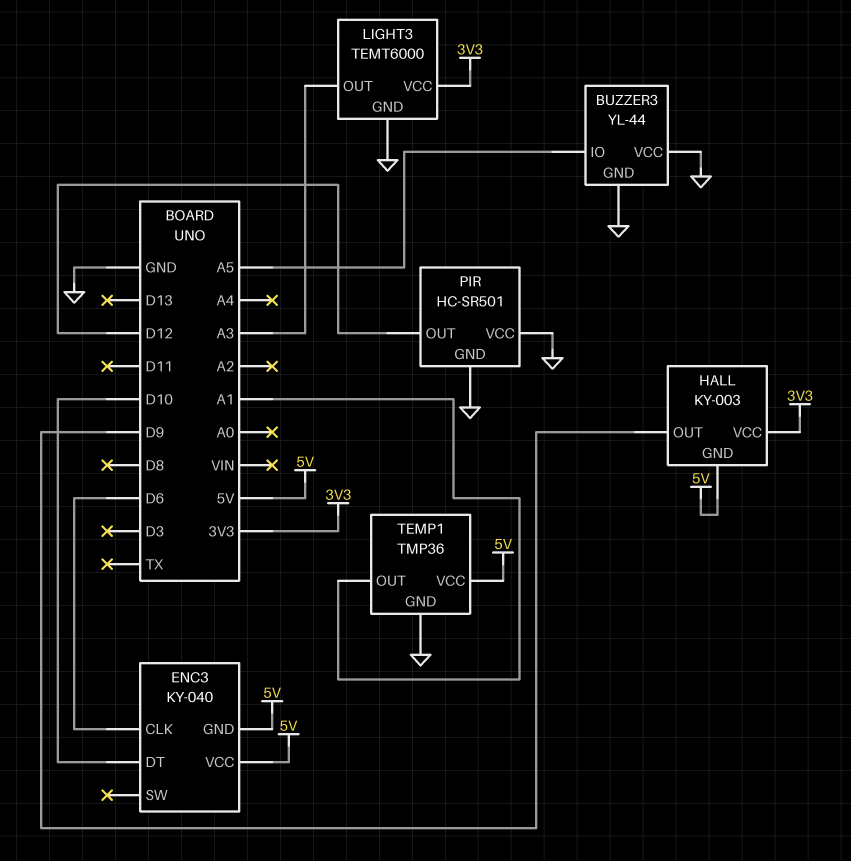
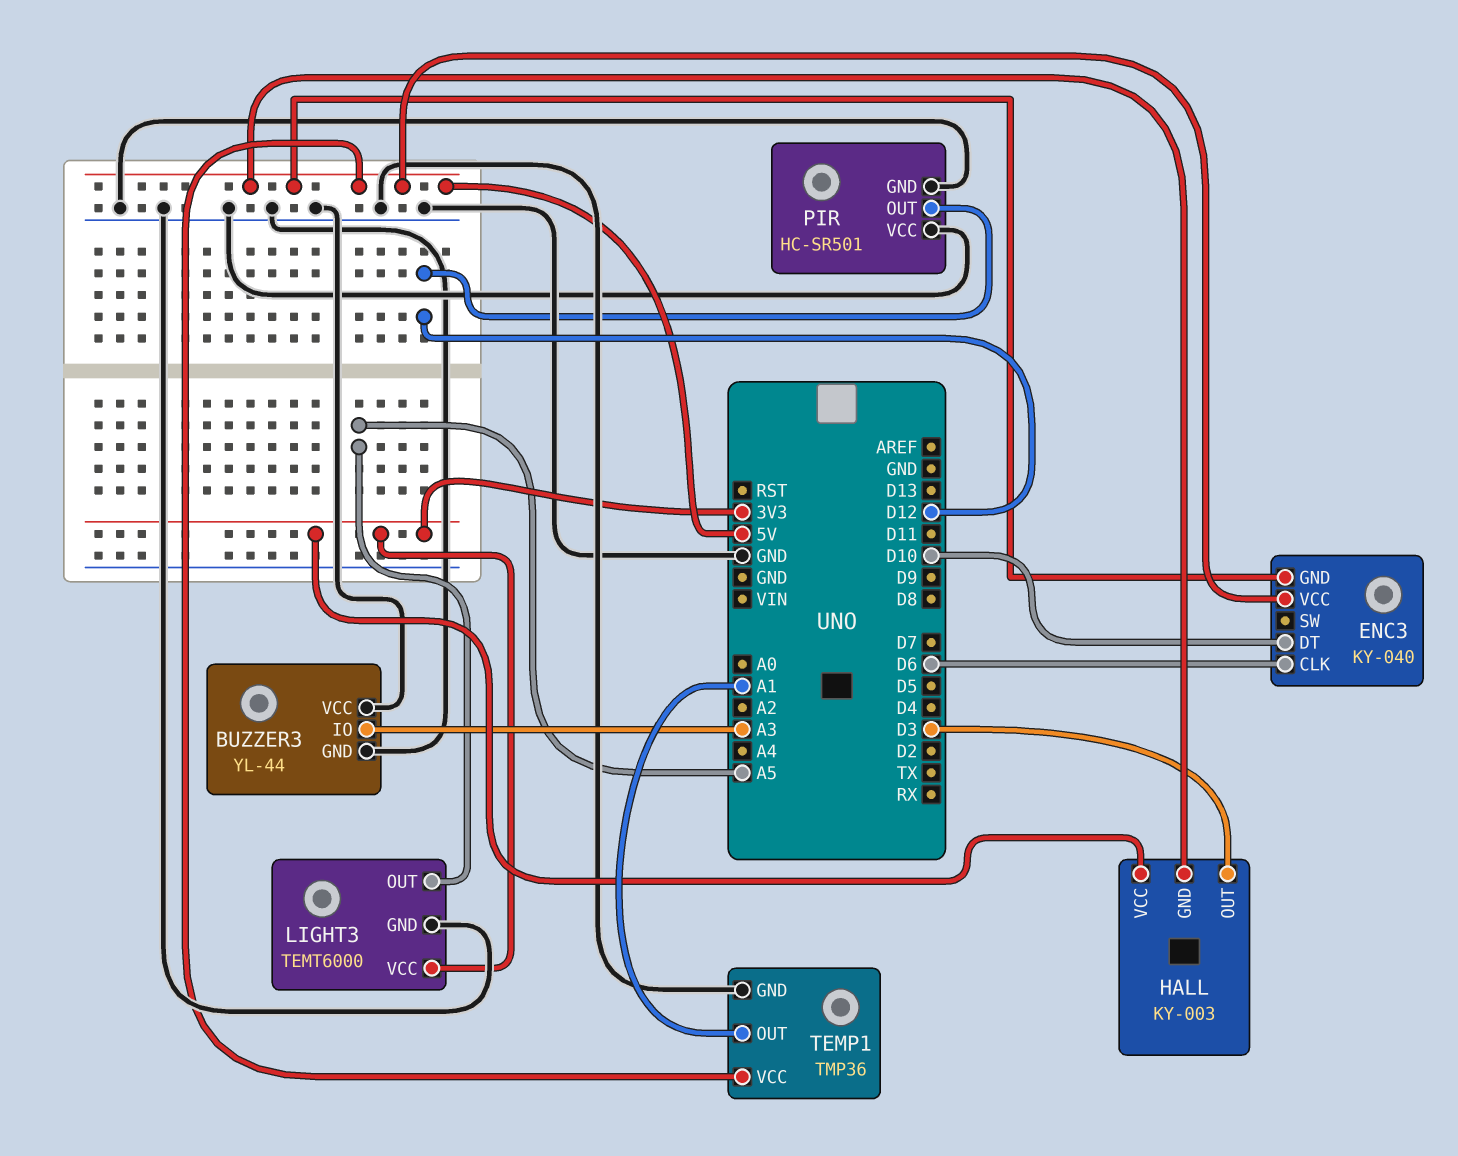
BUZZER3 pin IO: A5 -> A3
HALL pin OUT: D9 -> D3
LIGHT3 pin OUT: A3 -> A5

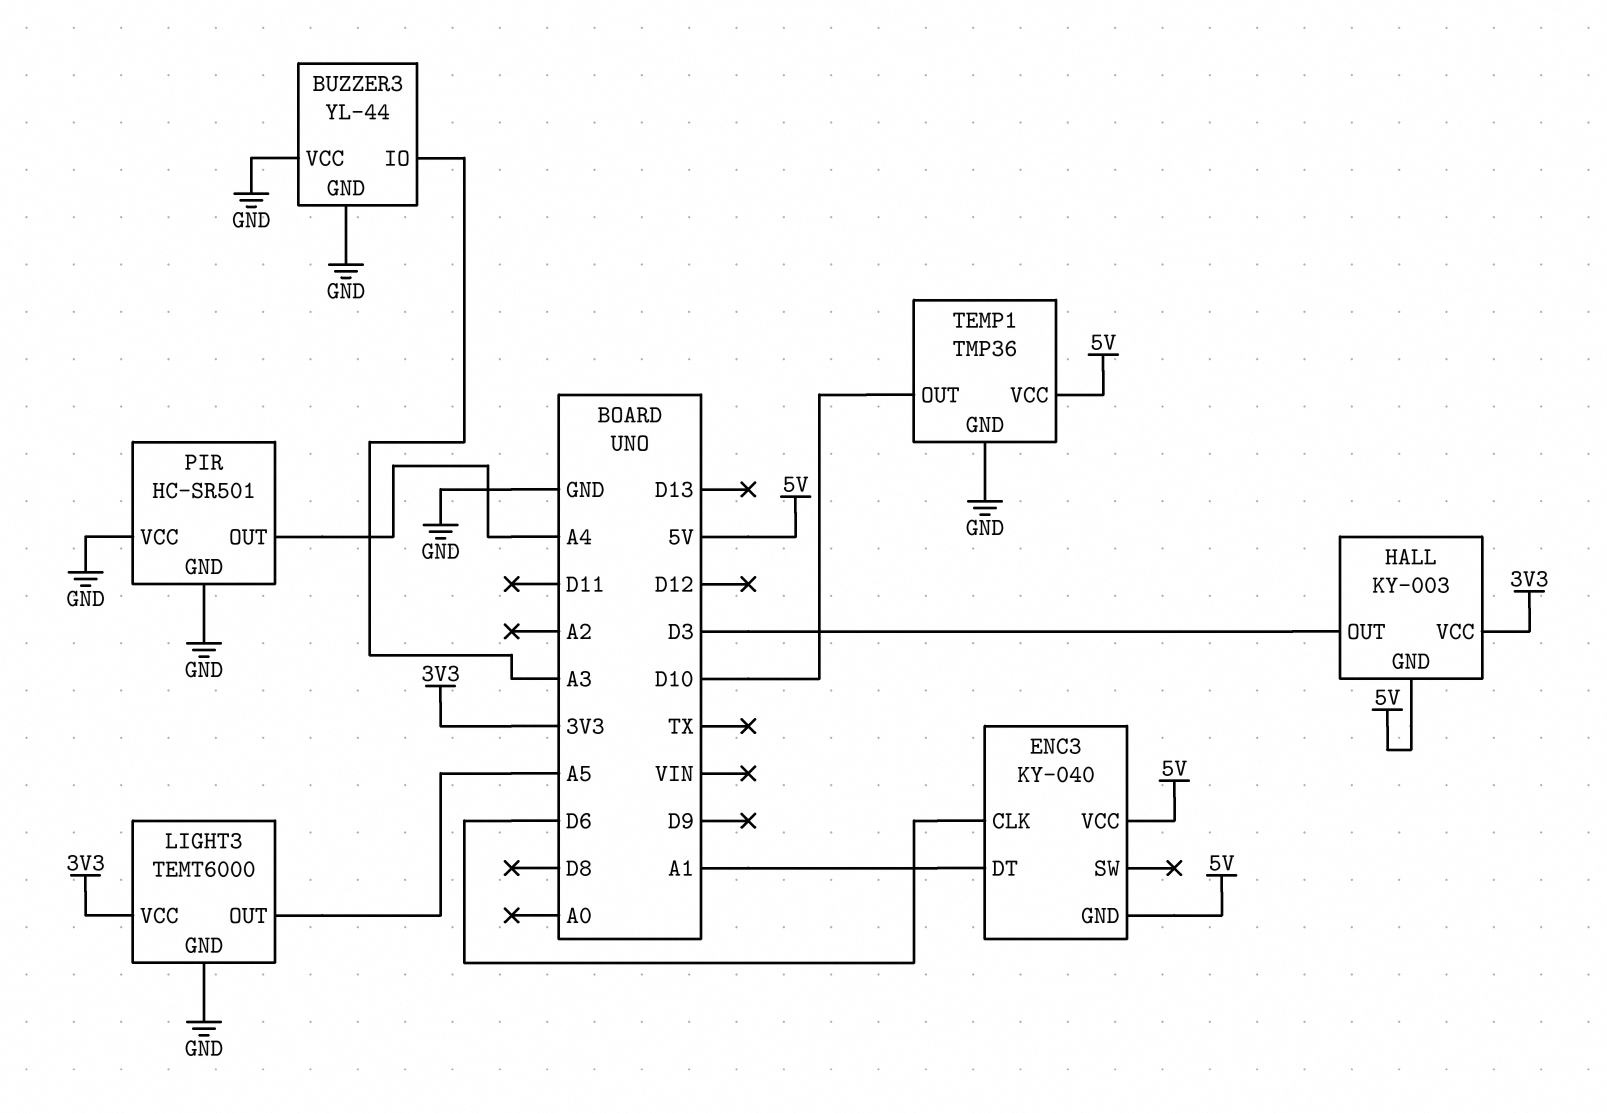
ENC3 pin DT: D10 -> A1
PIR pin OUT: D12 -> A4
TEMP1 pin OUT: A1 -> D10

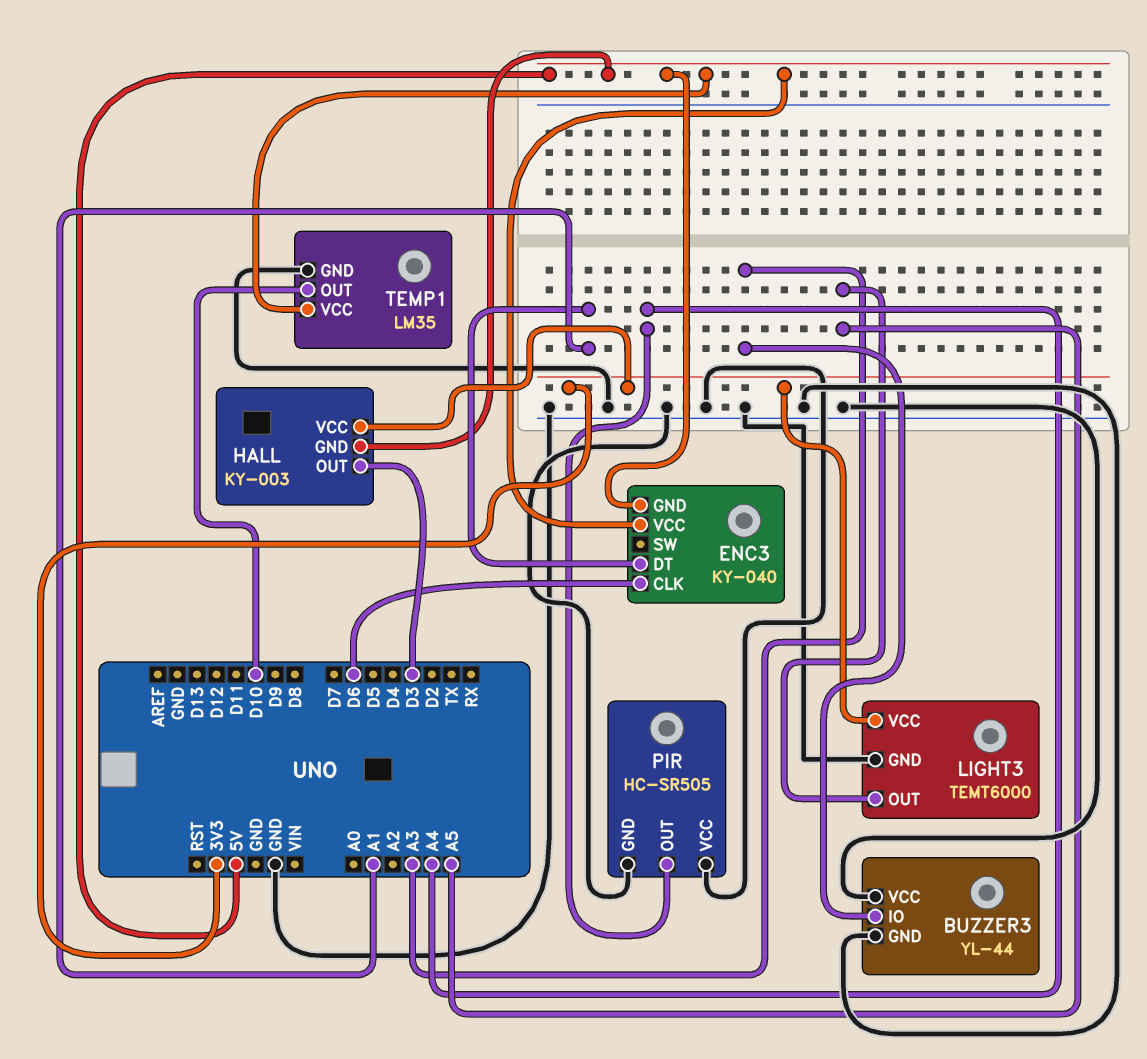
PIR: HC-SR501 -> HC-SR505
TEMP1: TMP36 -> LM35

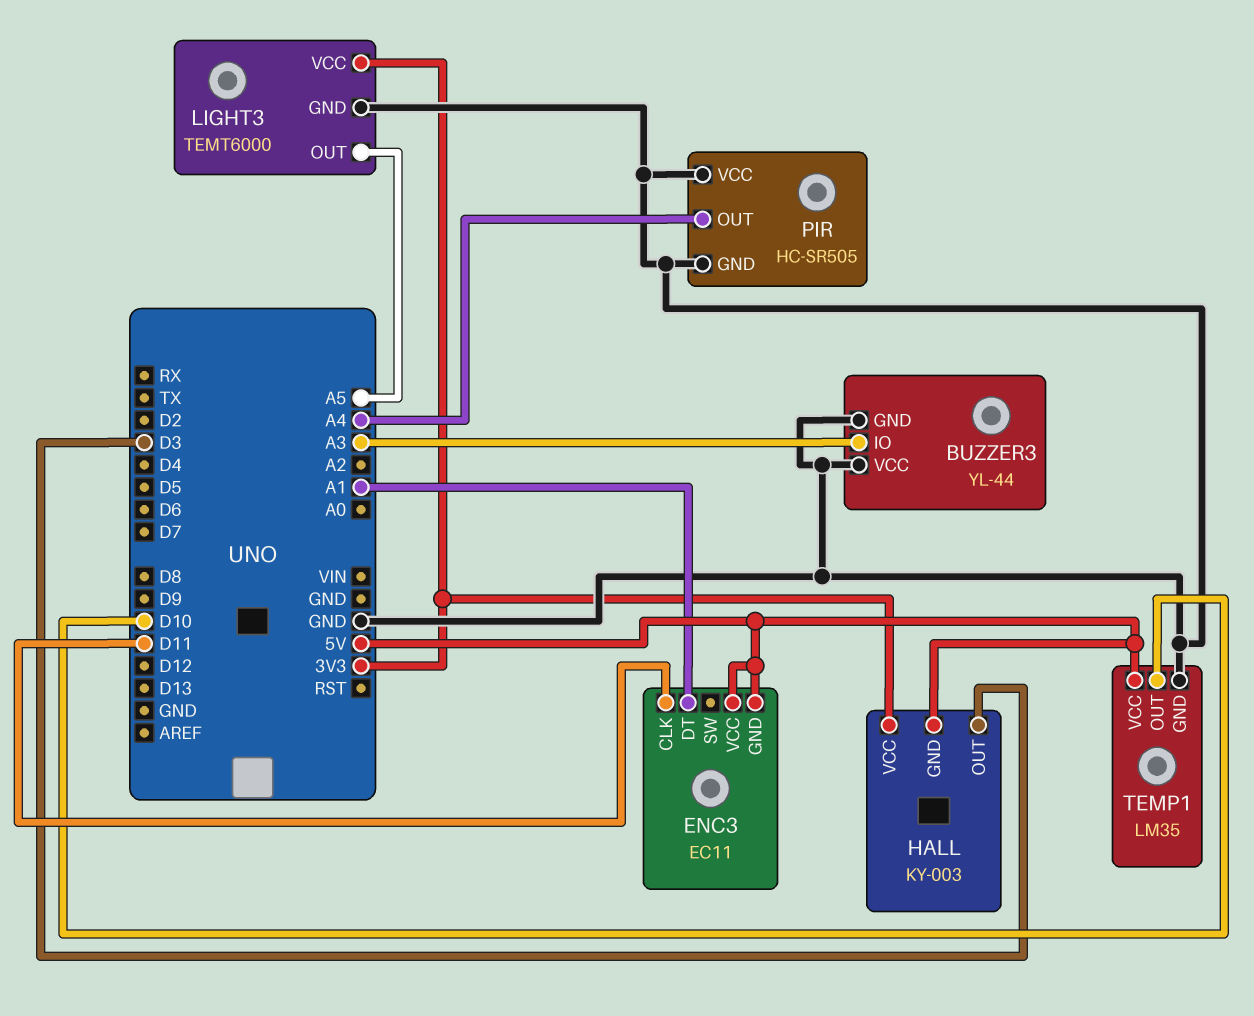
ENC3: KY-040 -> EC11
ENC3 pin CLK: D6 -> D11

